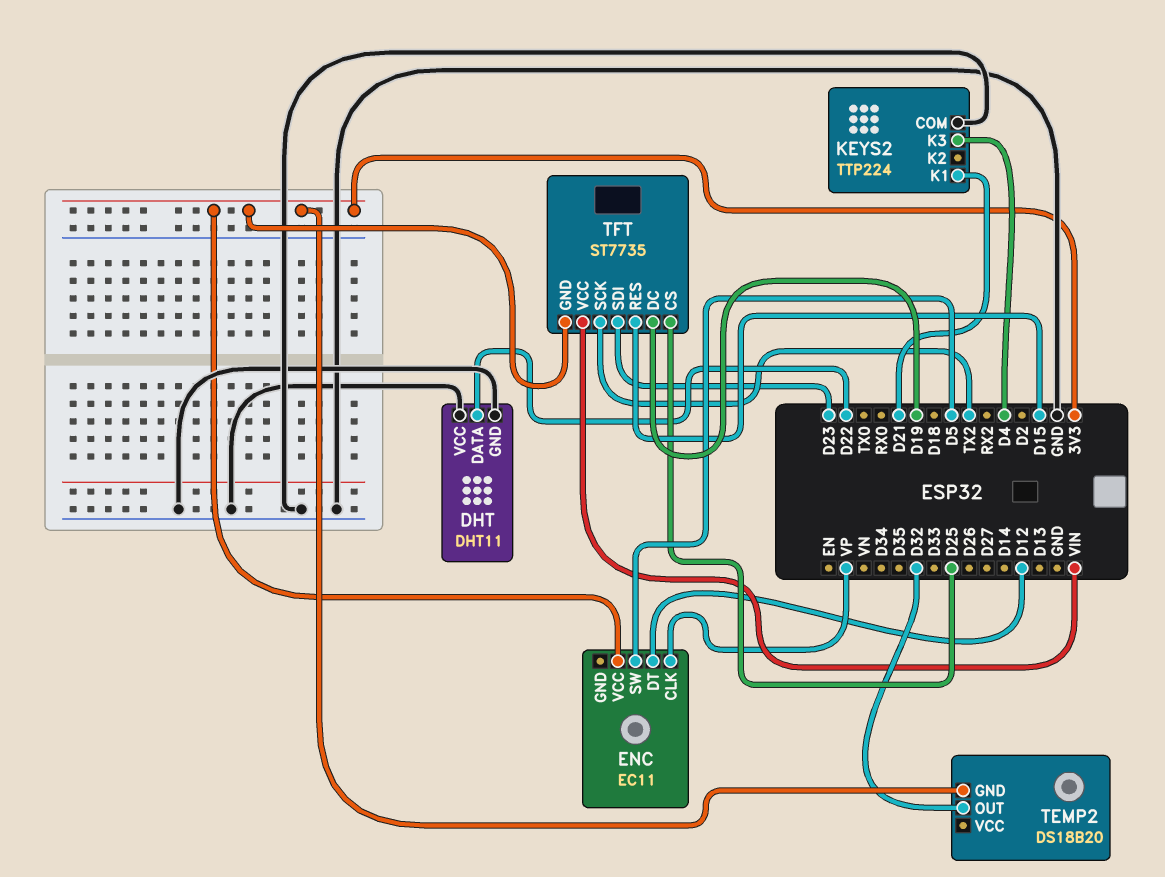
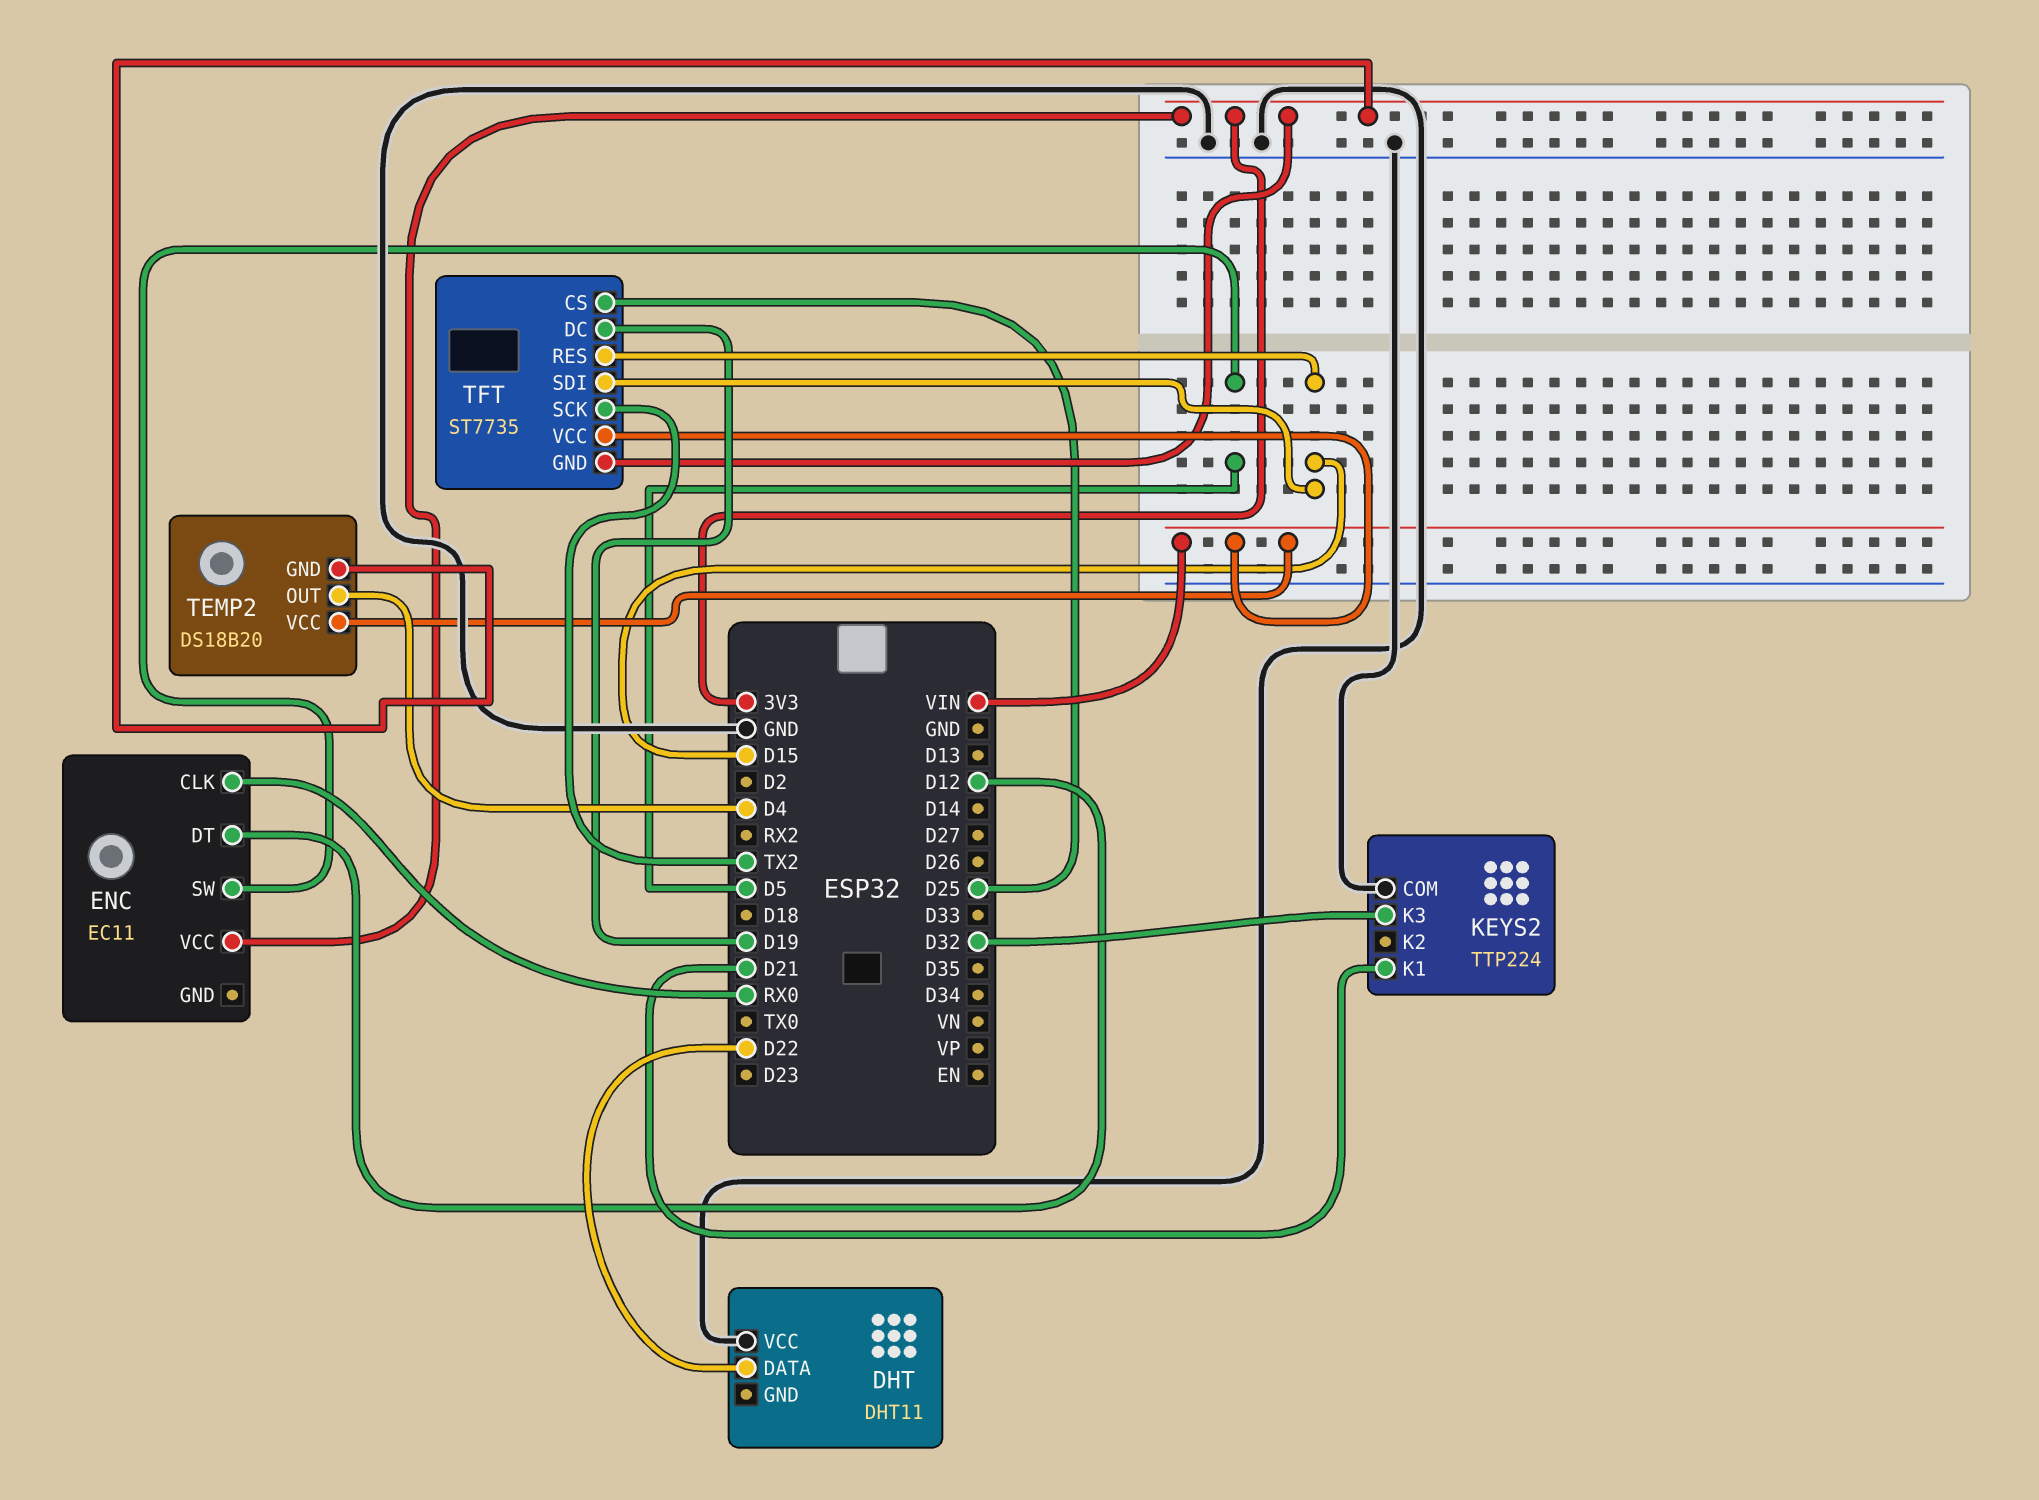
DHT pin GND: GND -> none
ENC pin CLK: VP -> RX0
KEYS2 pin K3: D4 -> D32
TEMP2 pin OUT: D32 -> D4
TEMP2 pin VCC: none -> VIN
TFT pin SDI: D23 -> D15

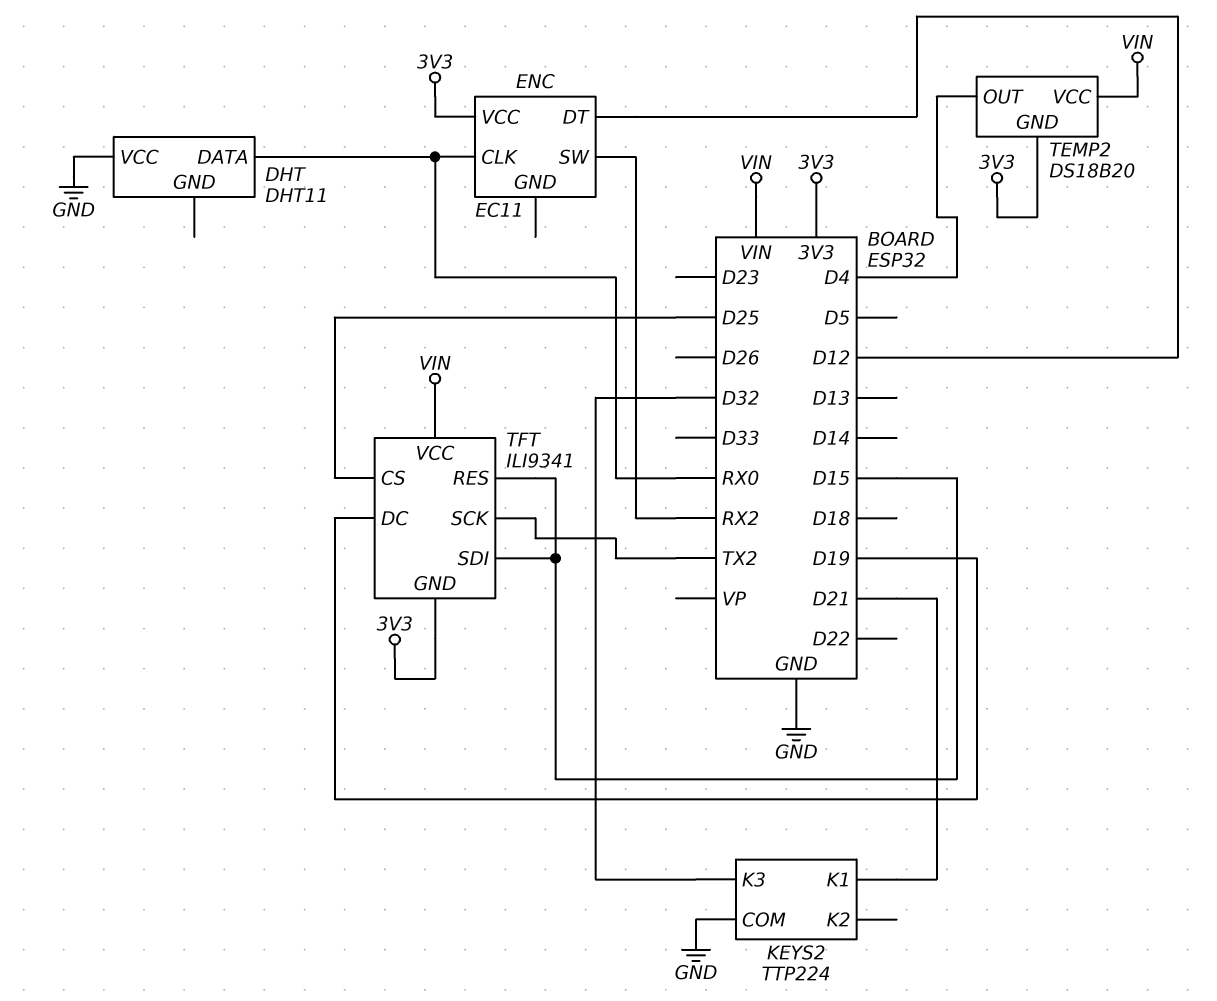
DHT pin DATA: D22 -> RX0
ENC pin SW: D5 -> RX2
TFT: ST7735 -> ILI9341

